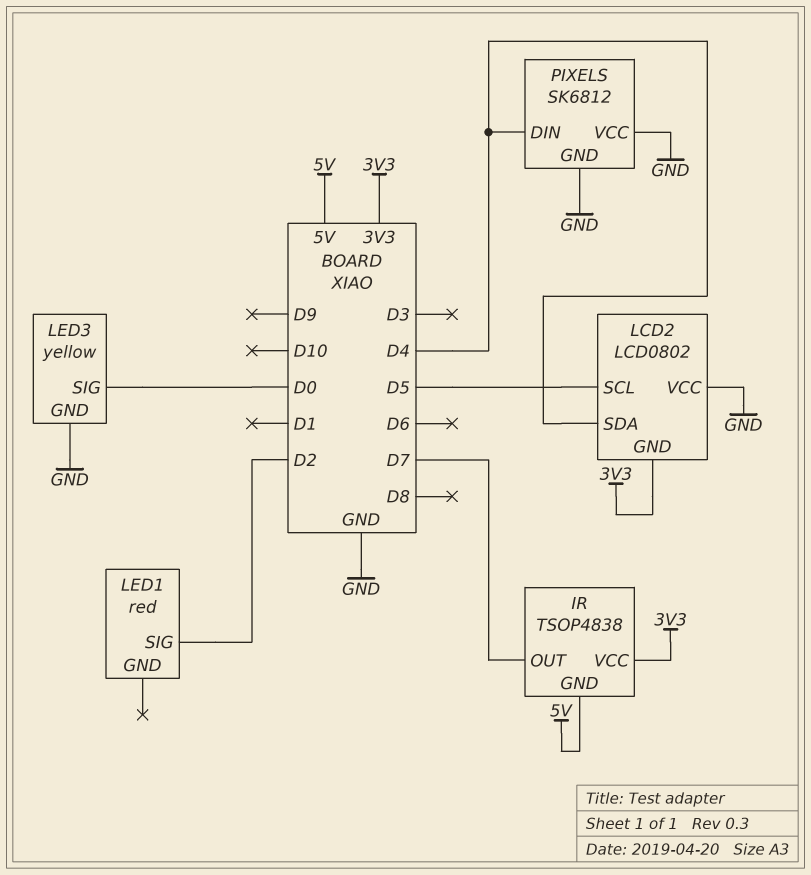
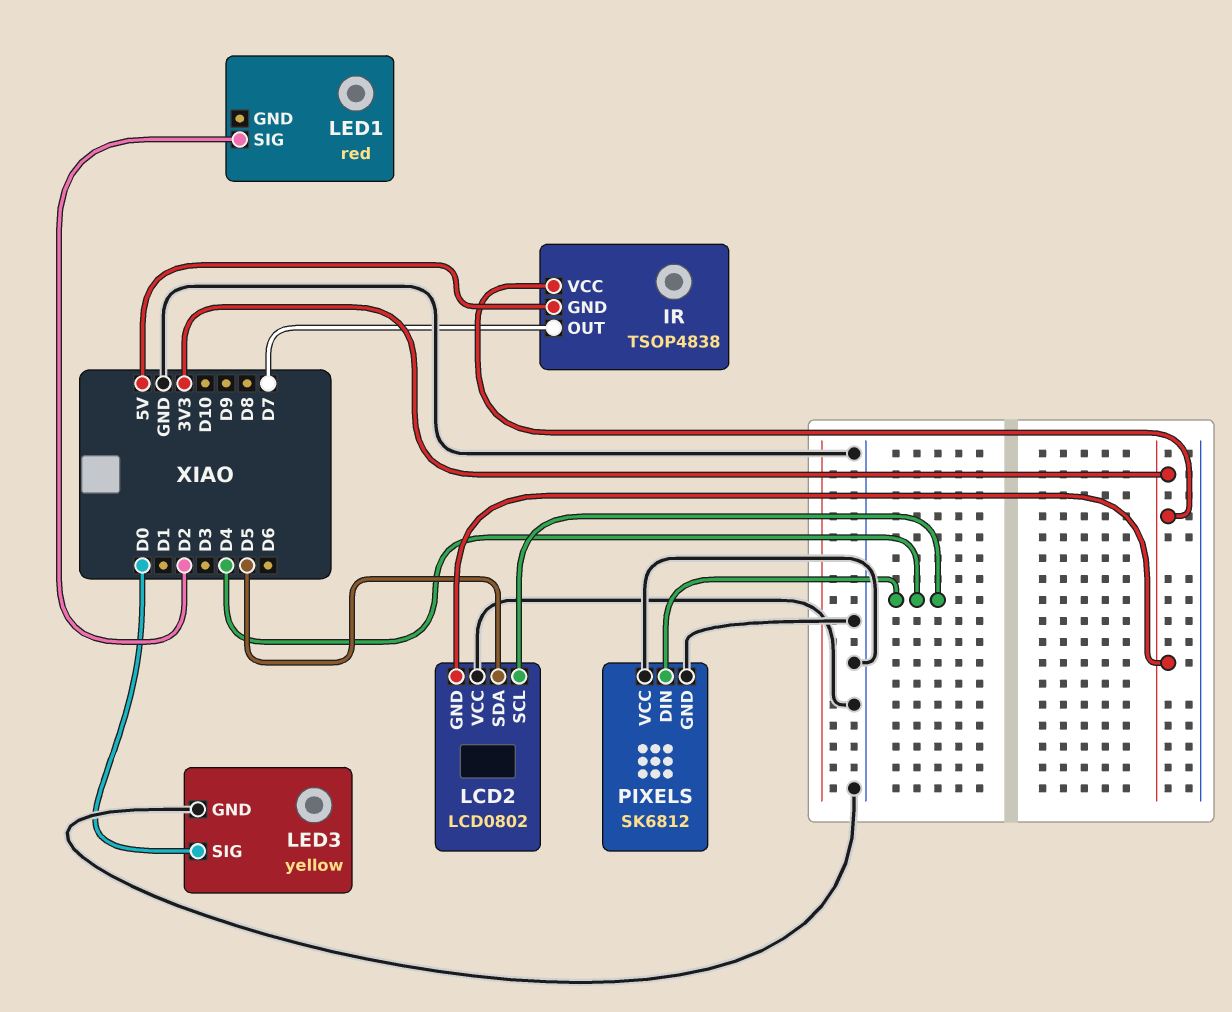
LCD2 pin SCL: D5 -> D4
LCD2 pin SDA: D4 -> D5

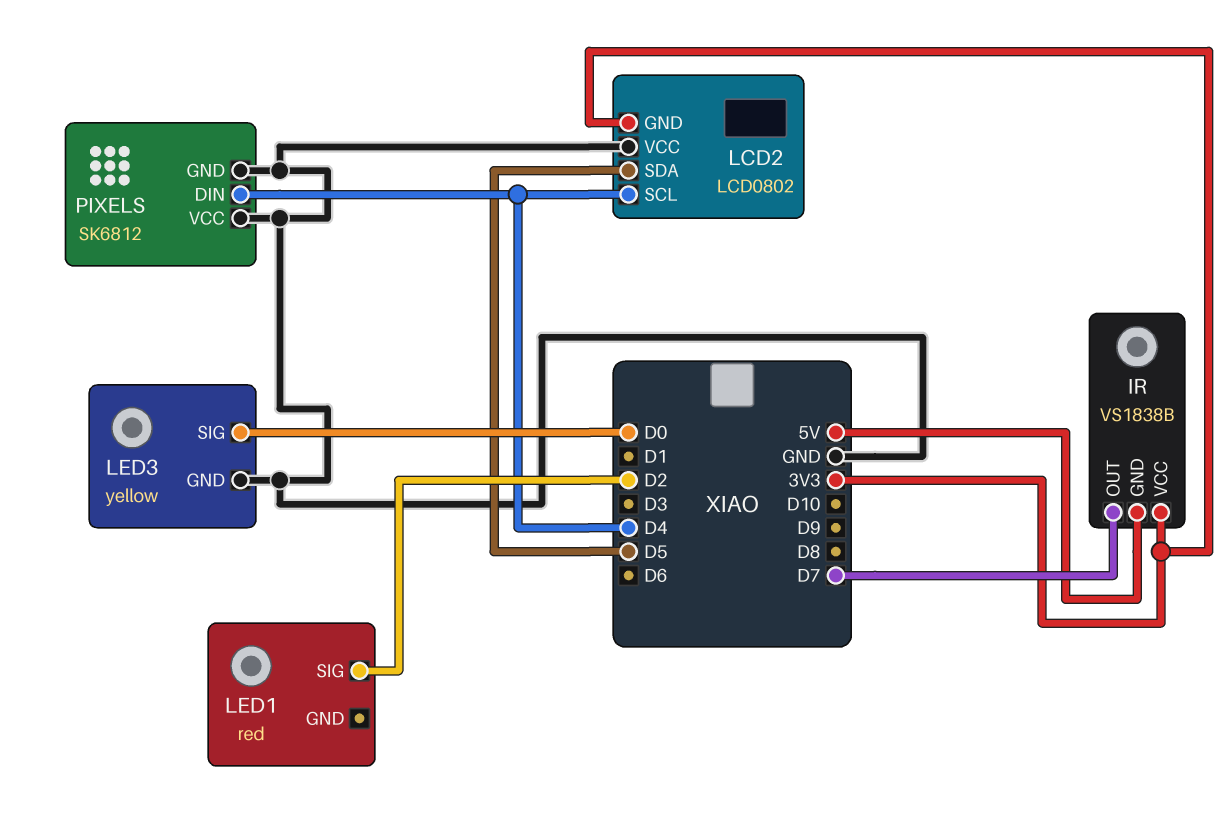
IR: TSOP4838 -> VS1838B

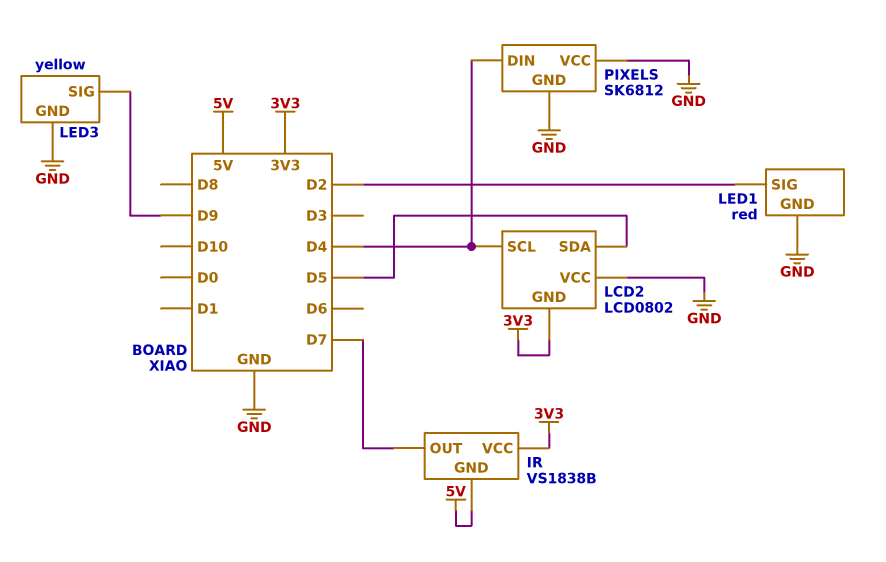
LED1 pin GND: none -> GND
LED3 pin SIG: D0 -> D9

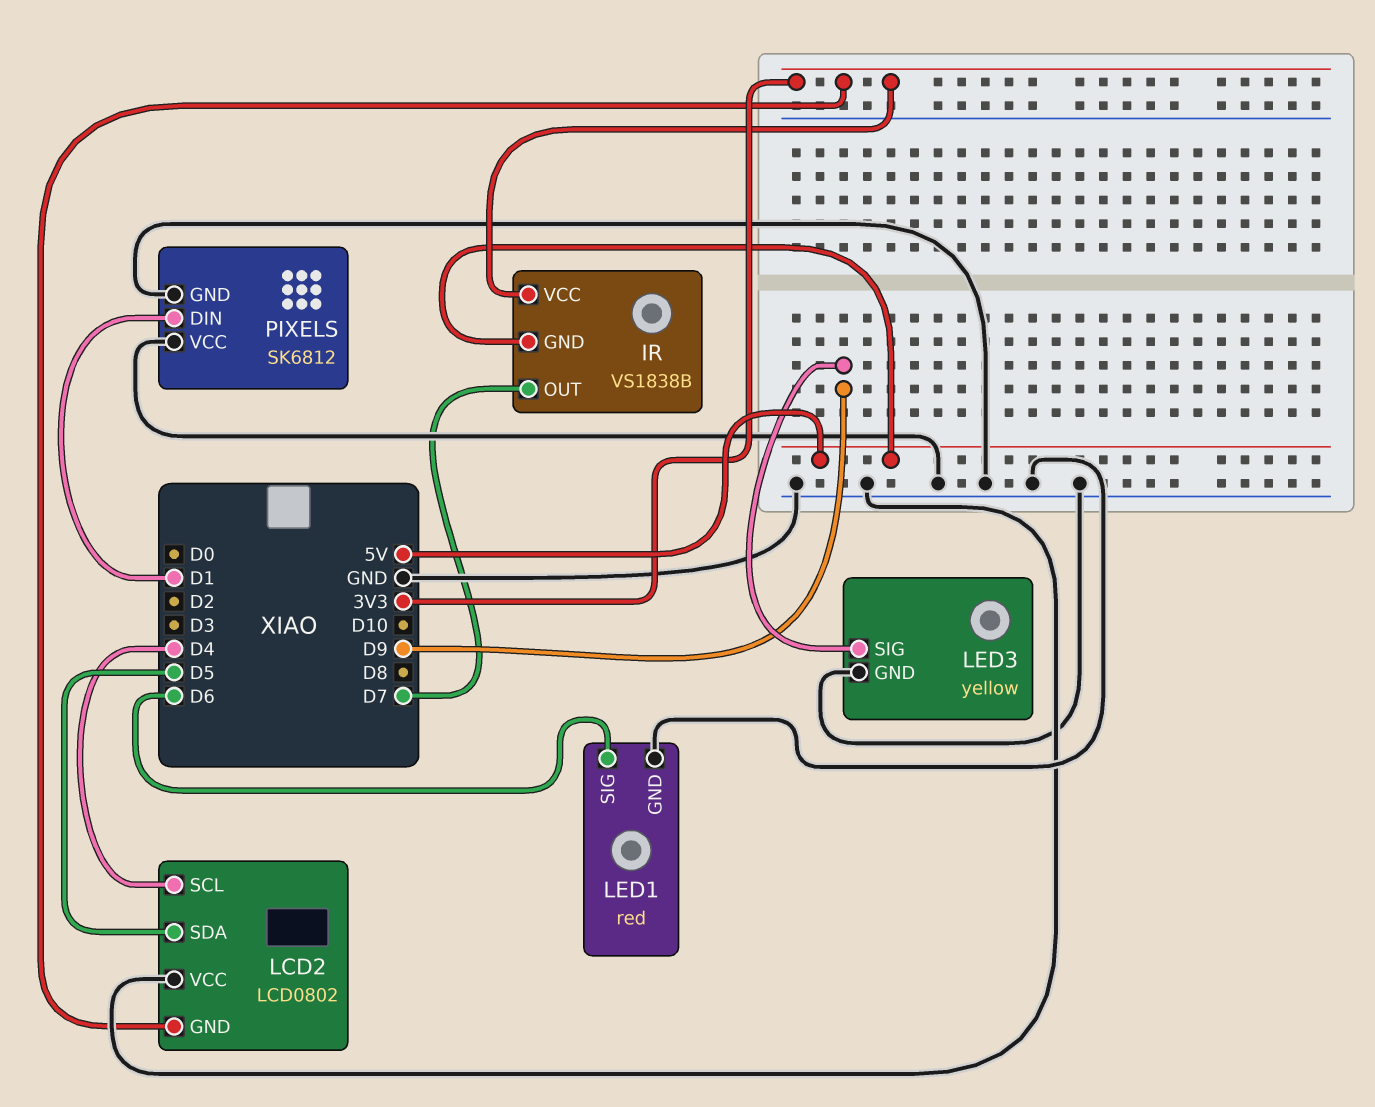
LED1 pin SIG: D2 -> D6
PIXELS pin DIN: D4 -> D1

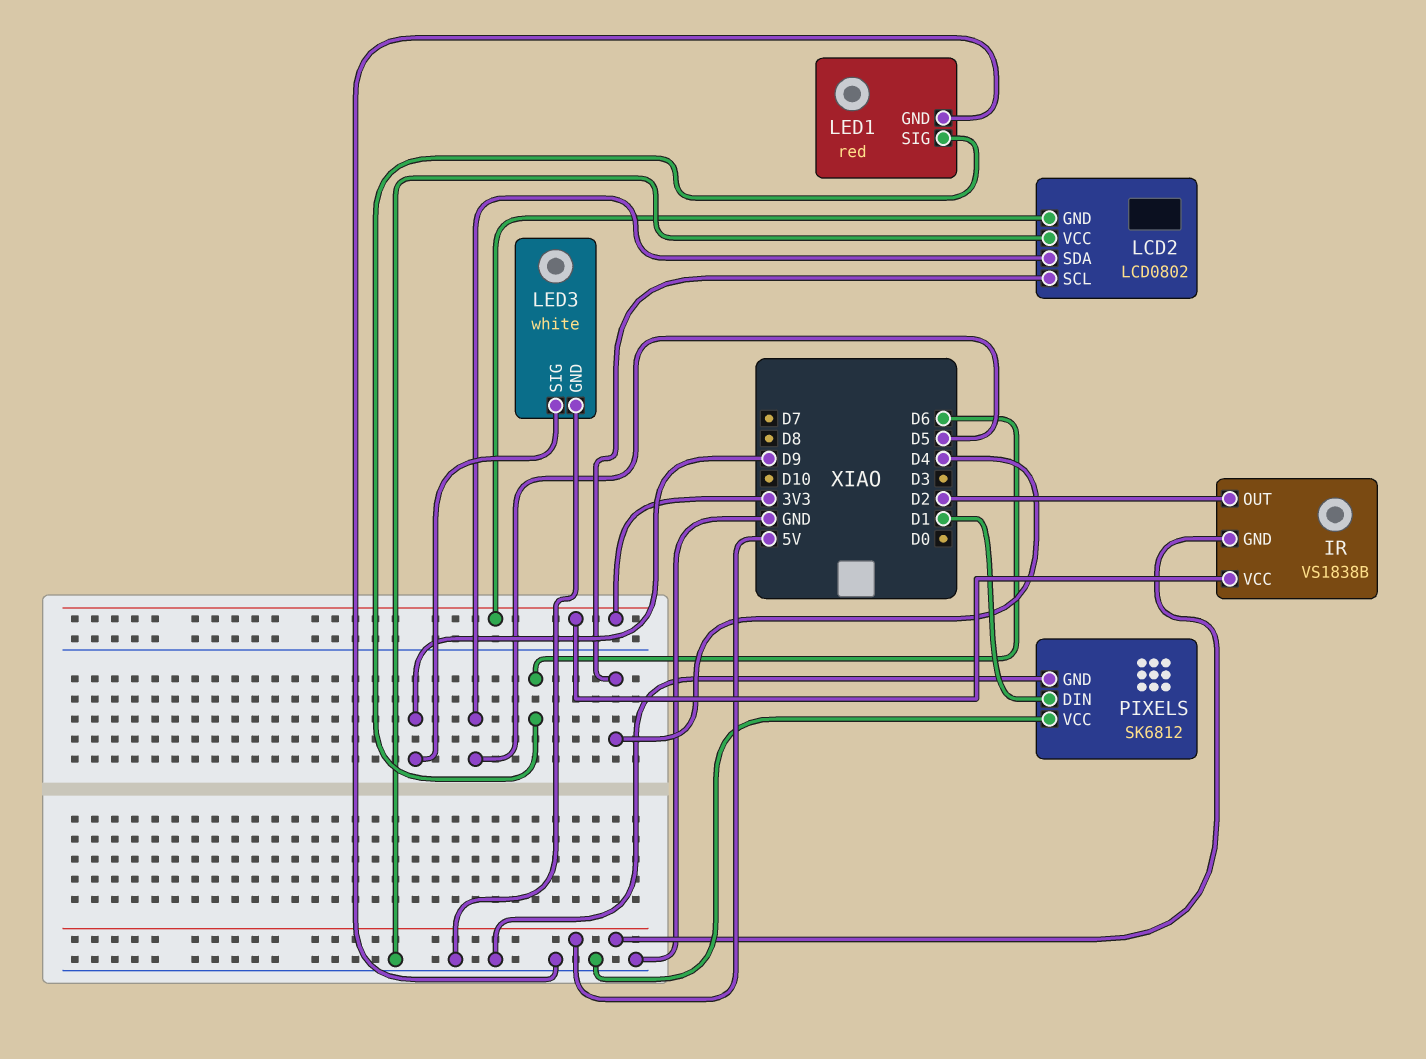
IR pin OUT: D7 -> D2
LED3: yellow -> white

